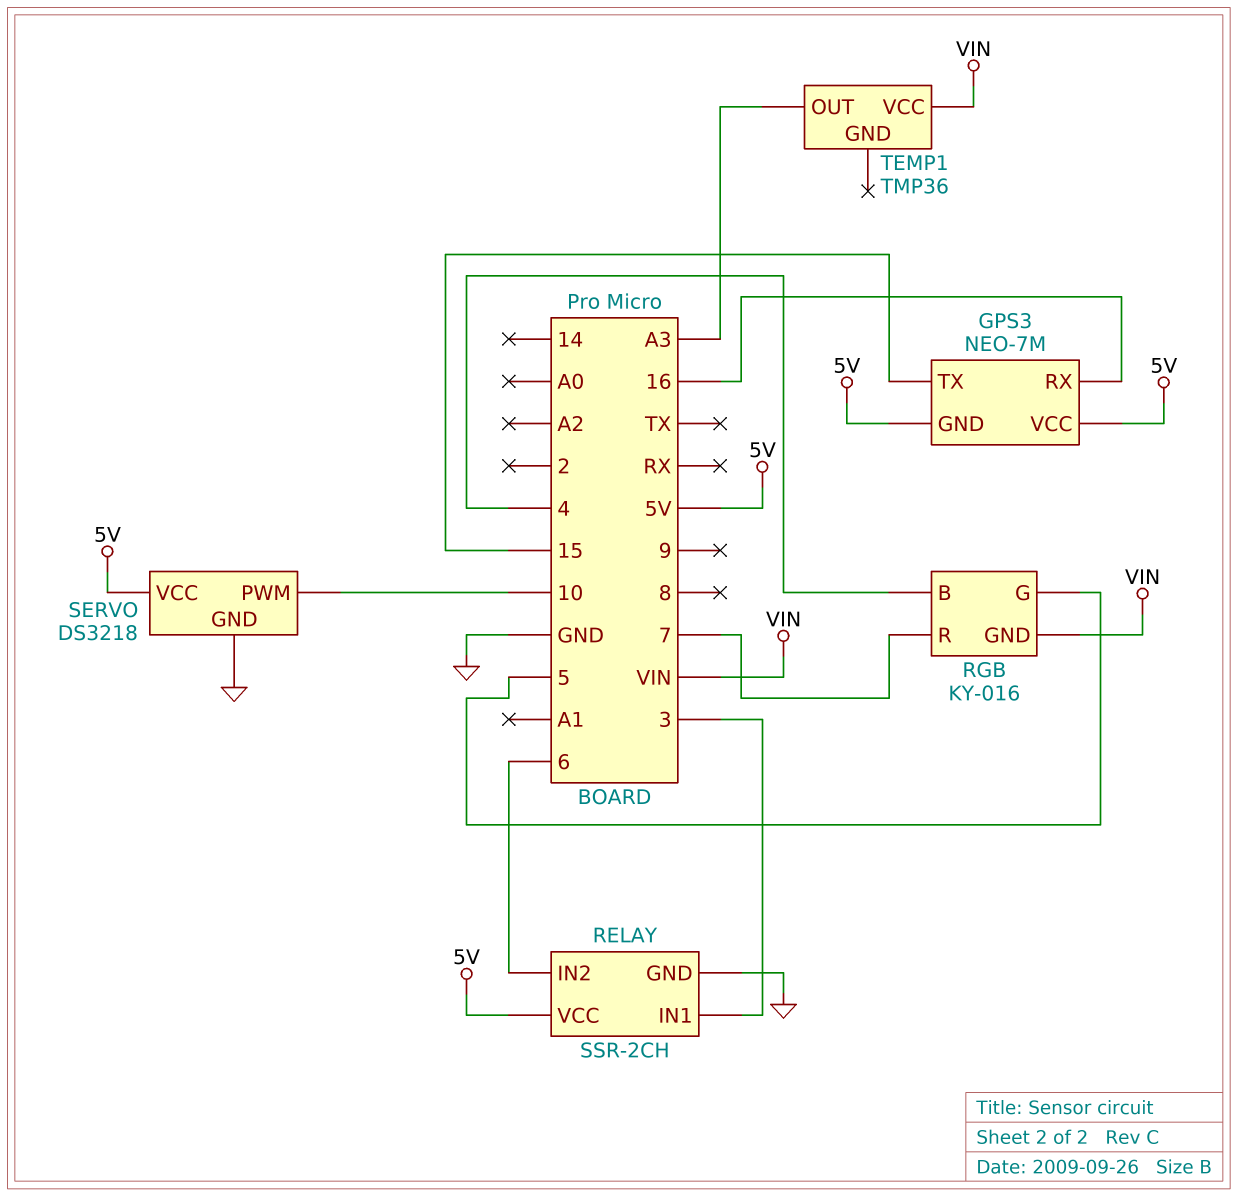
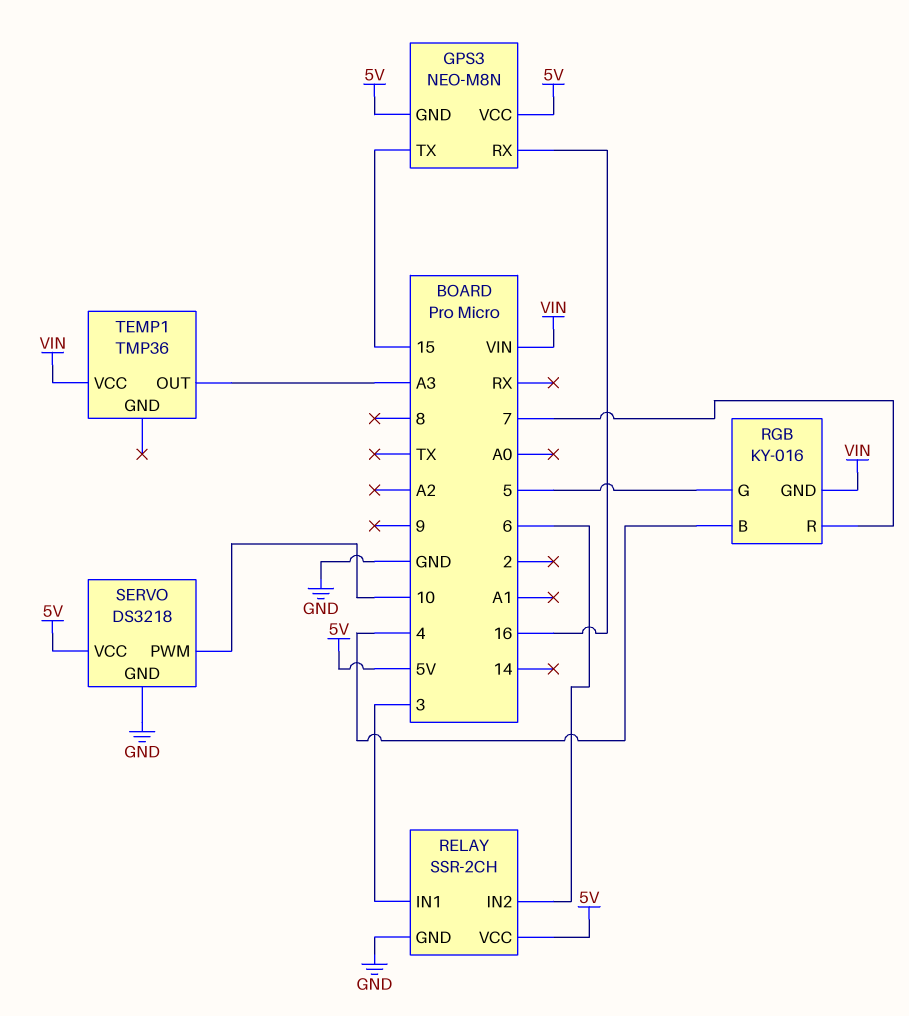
GPS3: NEO-7M -> NEO-M8N

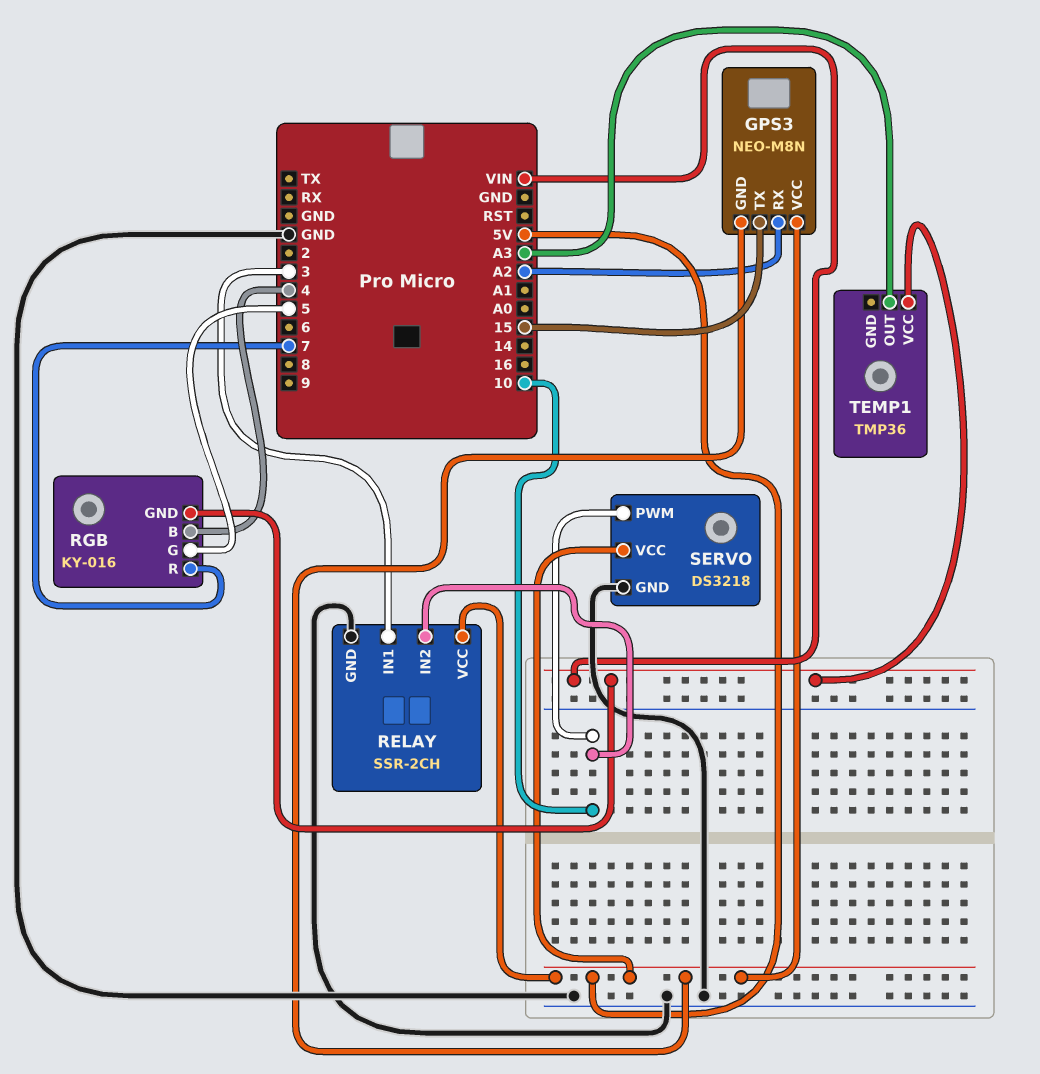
GPS3 pin RX: 16 -> A2
RELAY pin IN2: 6 -> 10

